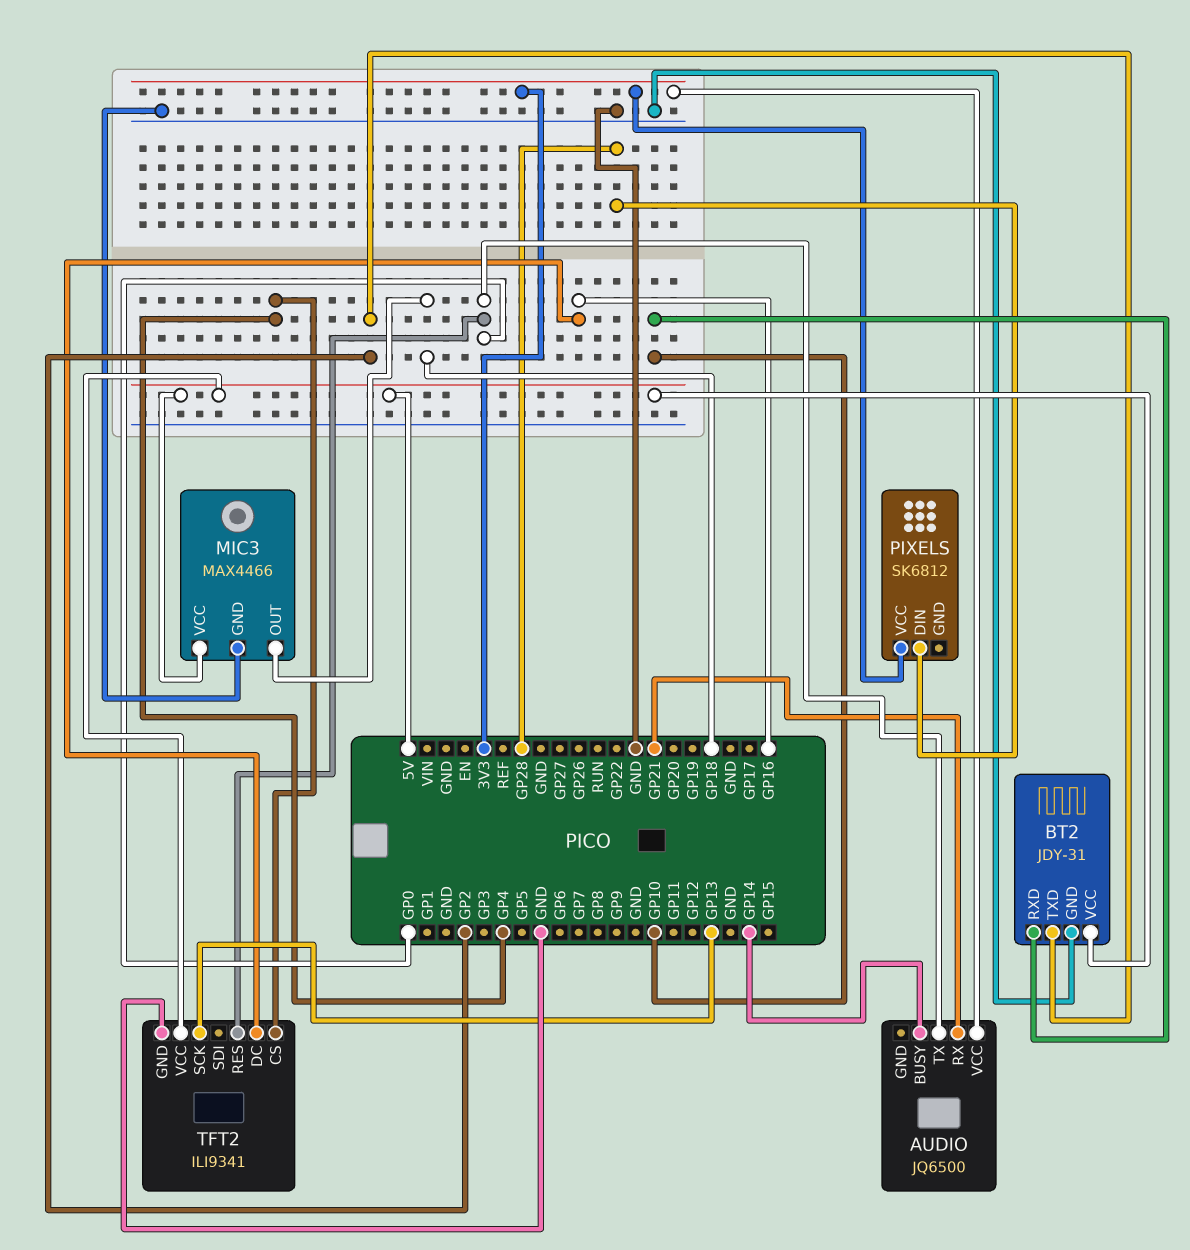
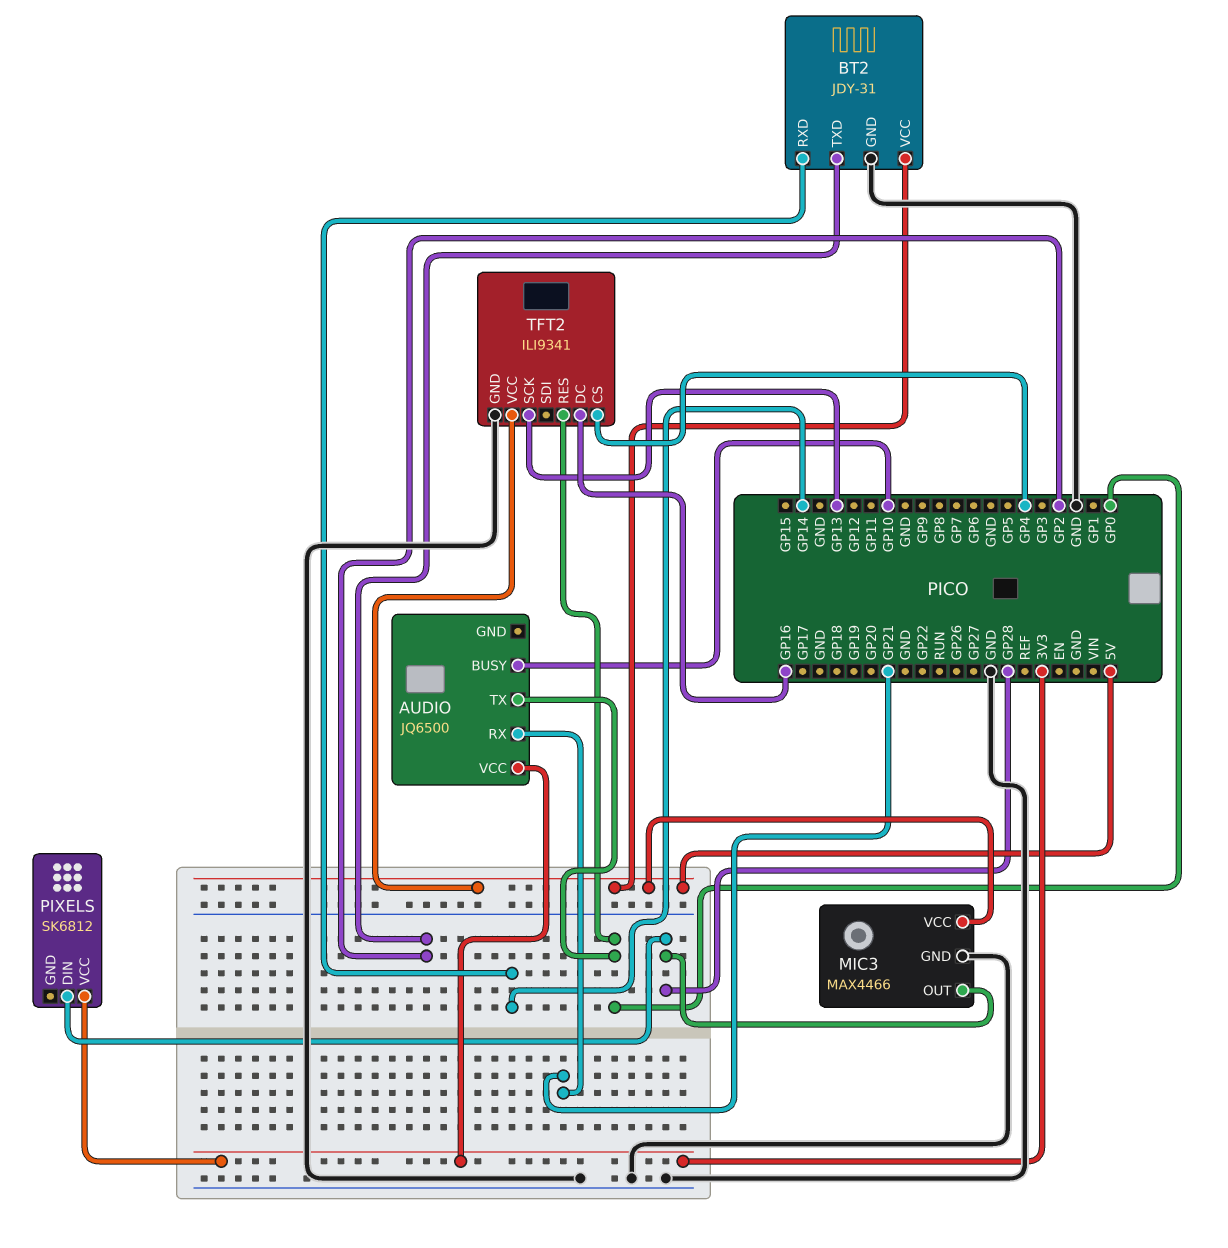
AUDIO pin BUSY: GP14 -> GP10
BT2 pin RXD: GP10 -> GP14
MIC3 pin OUT: GP18 -> GP28

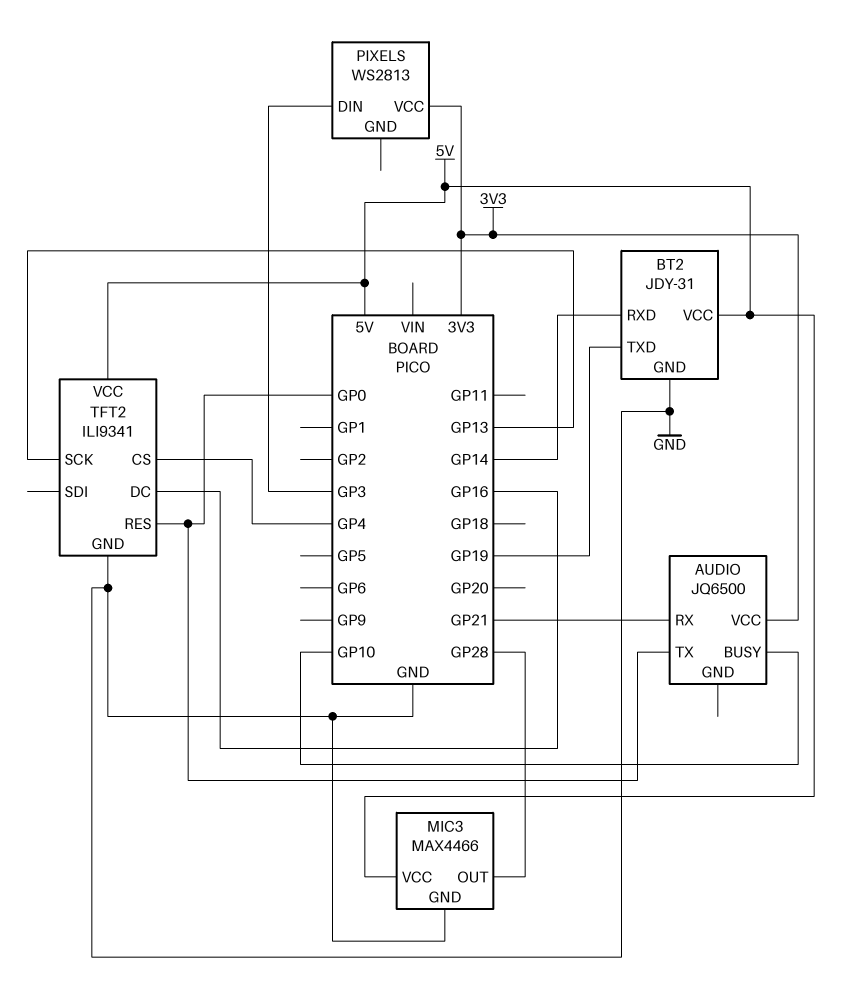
BT2 pin TXD: GP2 -> GP19
PIXELS: SK6812 -> WS2813
PIXELS pin DIN: GP28 -> GP3

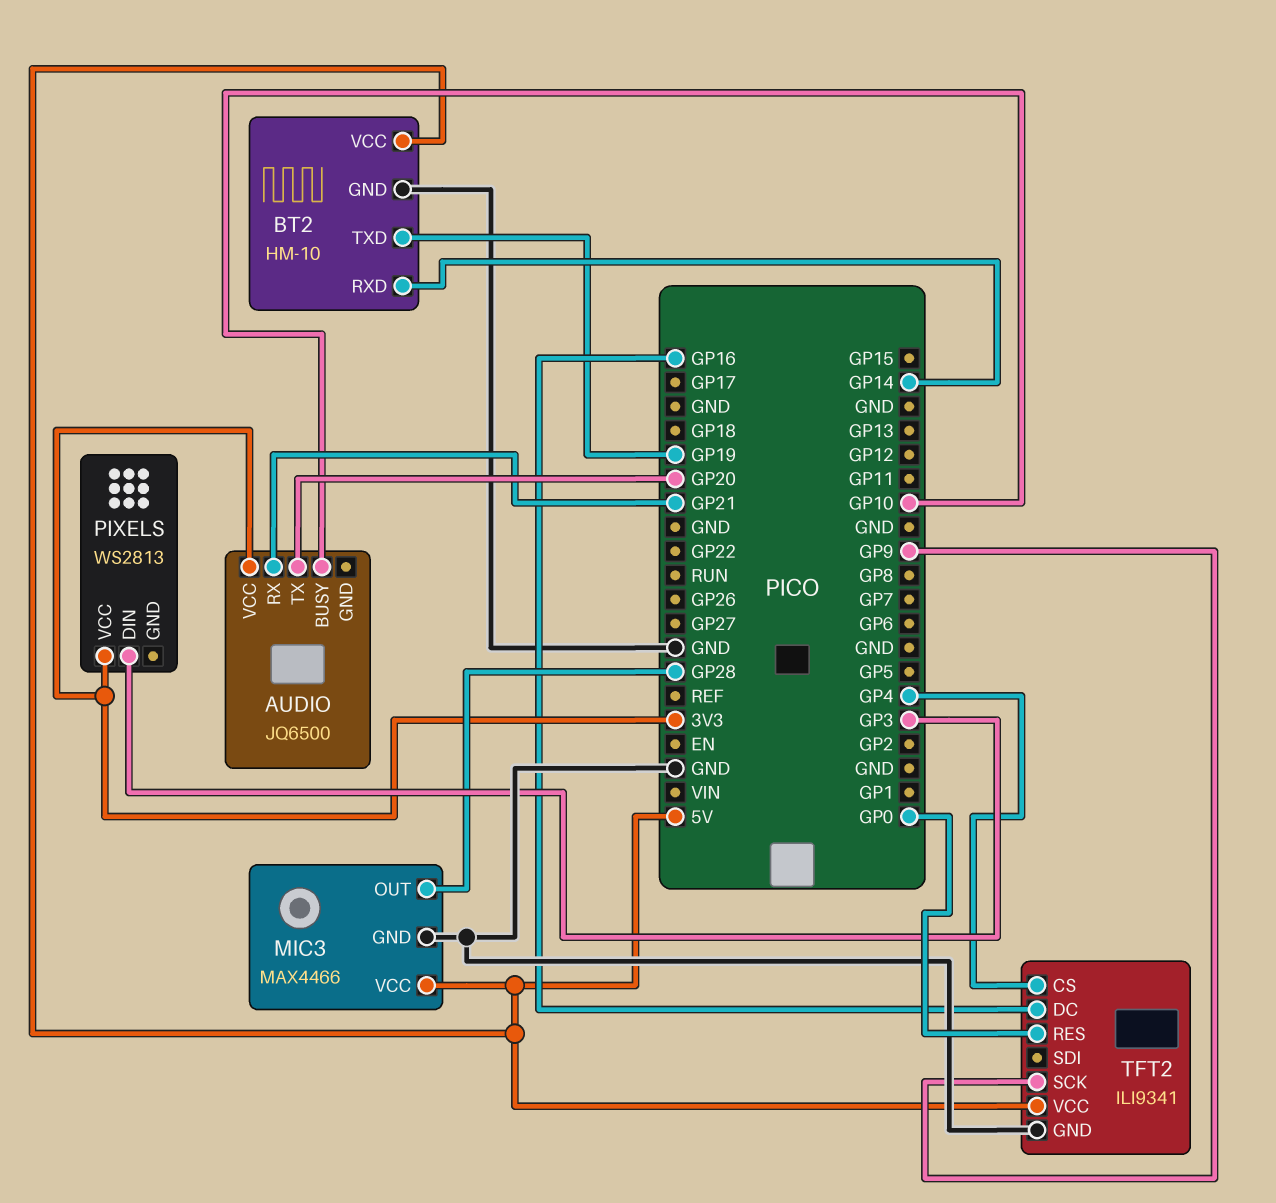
AUDIO pin TX: GP0 -> GP20
BT2: JDY-31 -> HM-10
TFT2 pin SCK: GP13 -> GP9

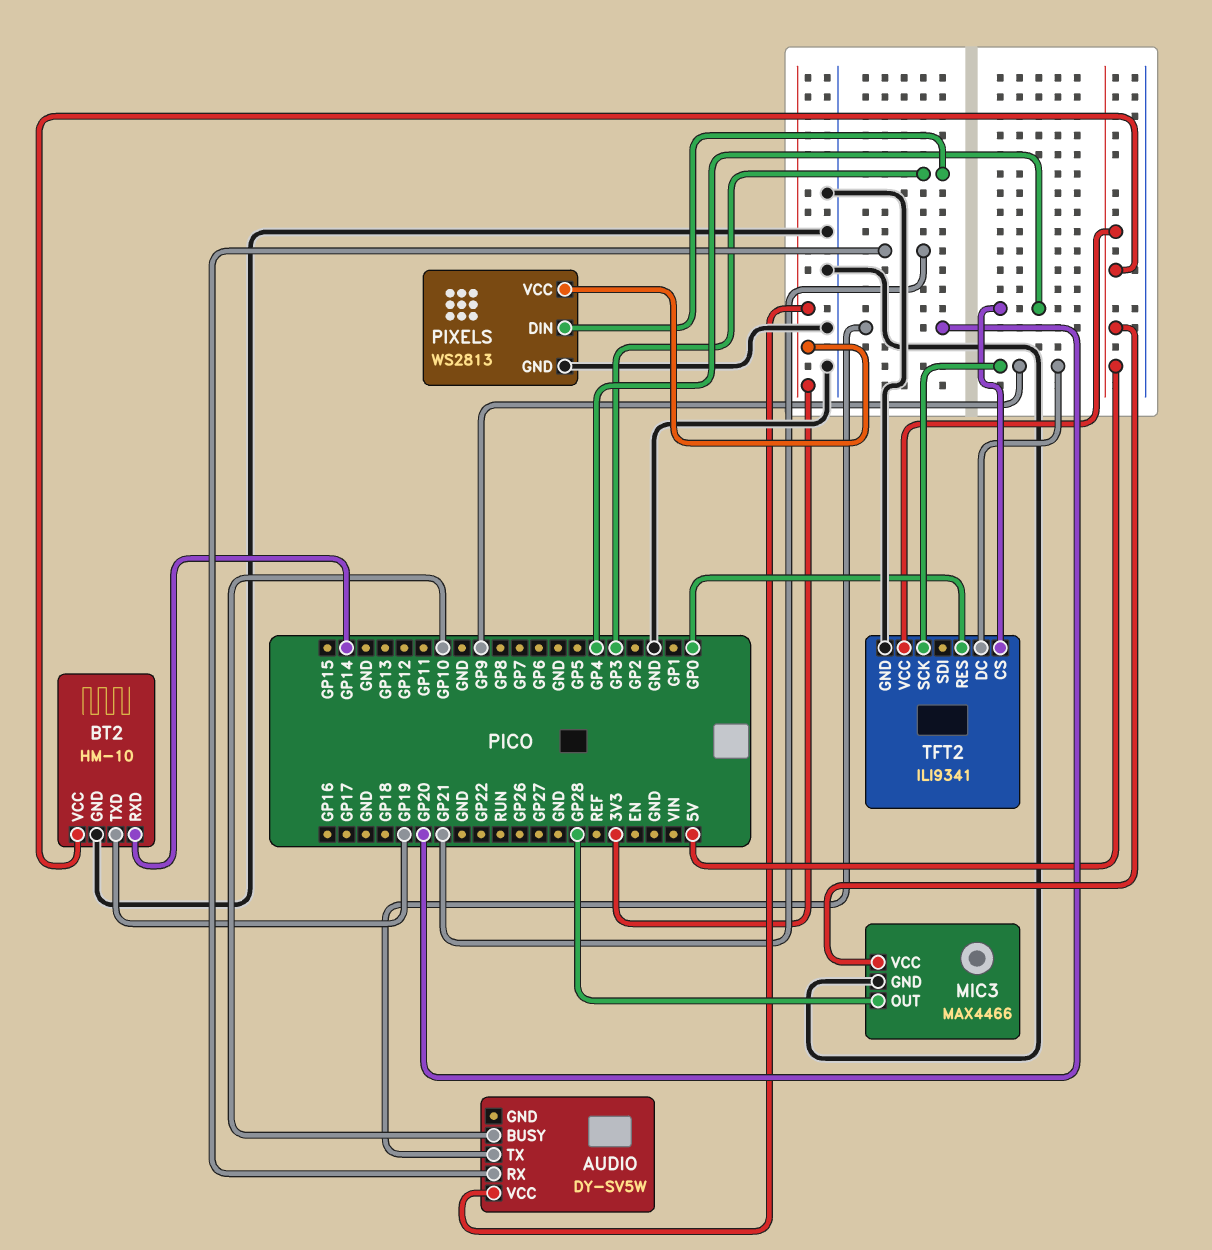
AUDIO: JQ6500 -> DY-SV5W
PIXELS pin GND: none -> GND
TFT2 pin DC: GP16 -> GP9

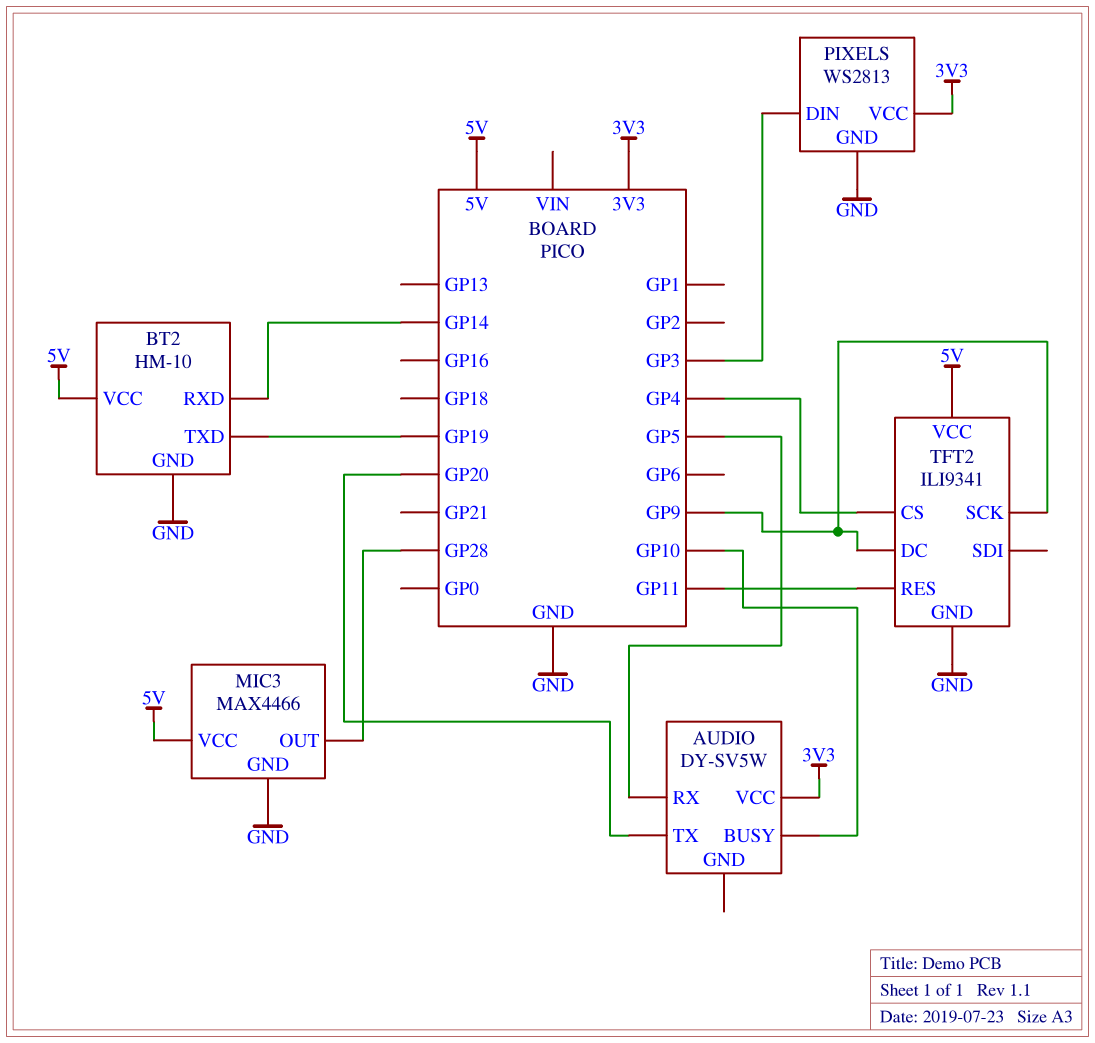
AUDIO pin RX: GP21 -> GP5
TFT2 pin RES: GP0 -> GP11

